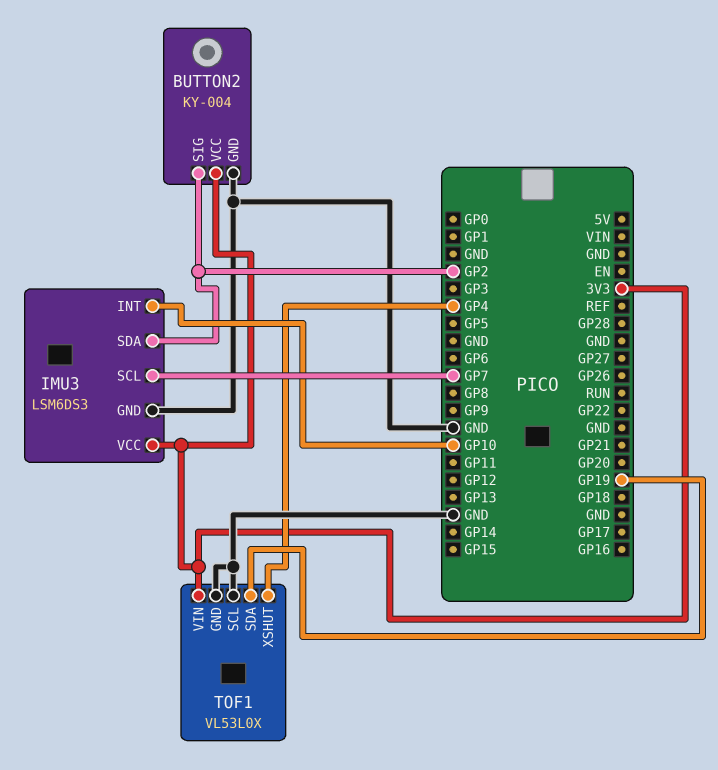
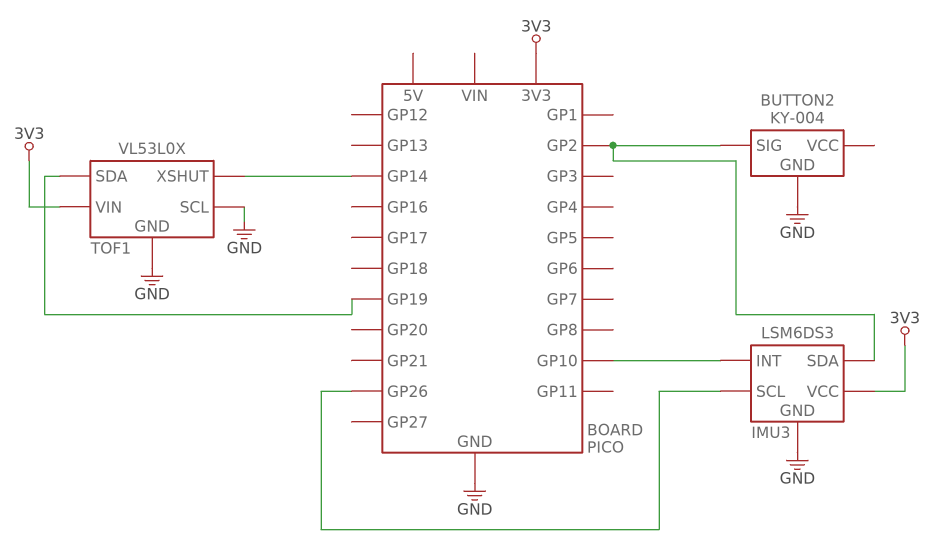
BUTTON2 pin VCC: 3V3 -> none
IMU3 pin SCL: GP7 -> GP26
TOF1 pin XSHUT: GP4 -> GP14

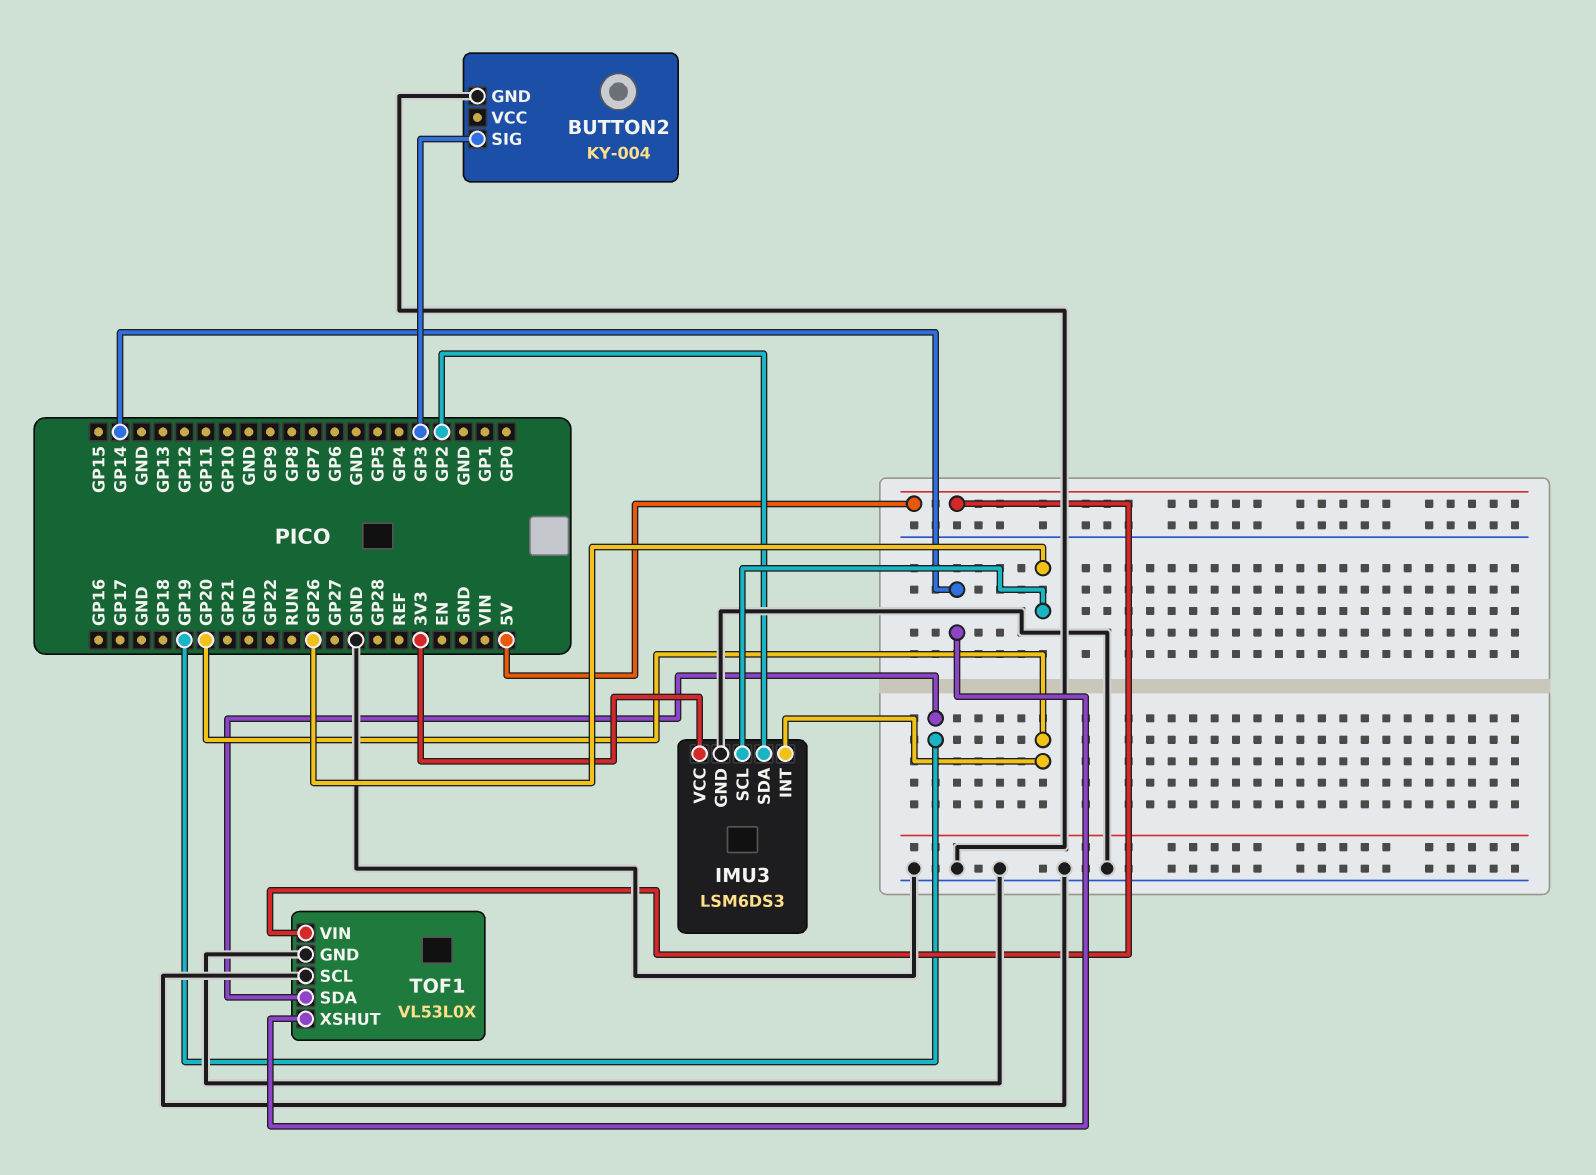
BUTTON2 pin SIG: GP2 -> GP3
IMU3 pin INT: GP10 -> GP20
TOF1 pin VIN: 3V3 -> 5V

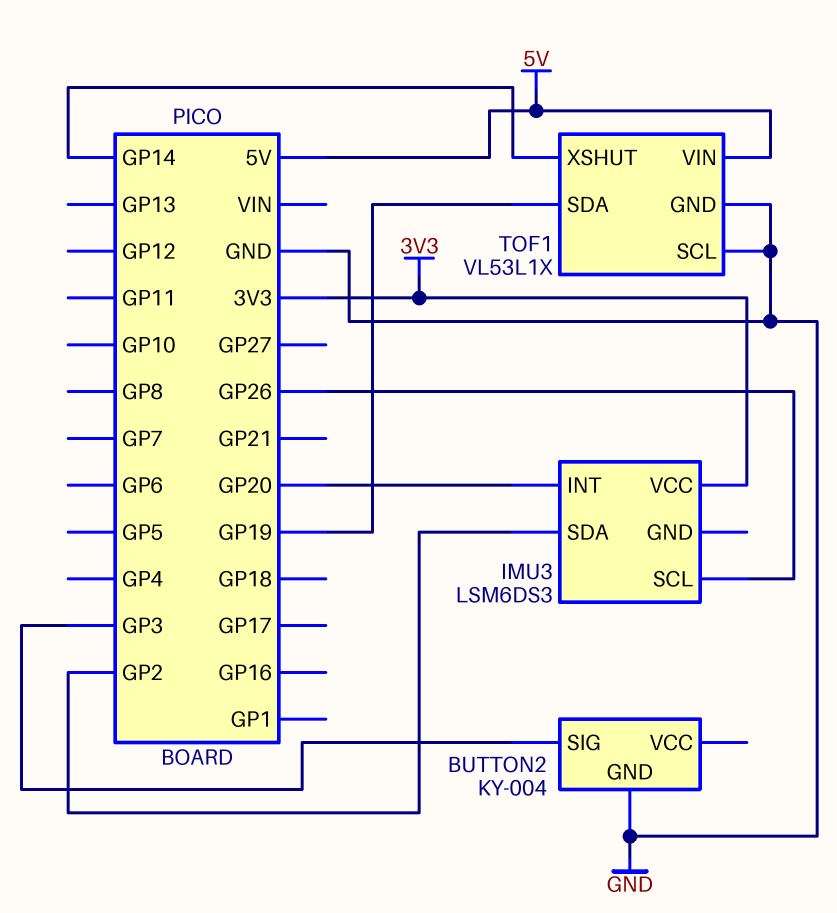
IMU3 pin GND: GND -> none
TOF1: VL53L0X -> VL53L1X

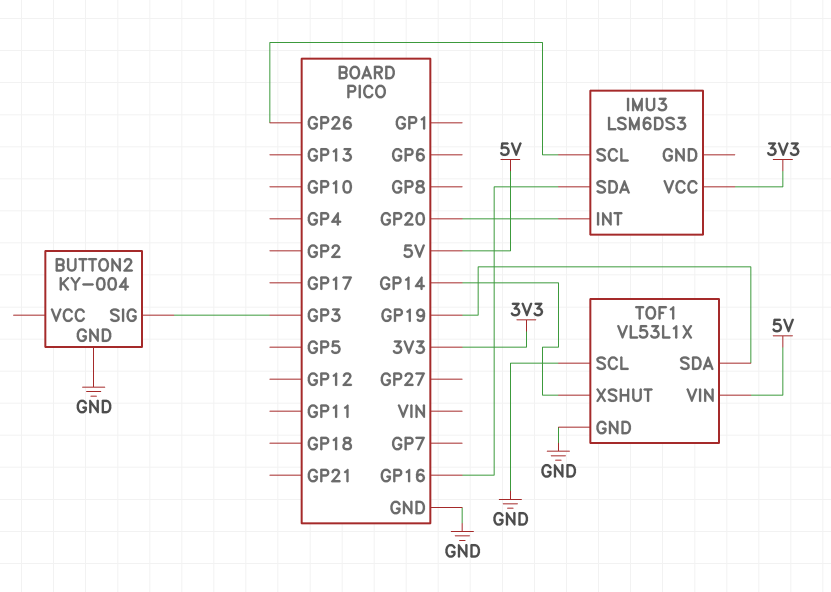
IMU3 pin SDA: GP2 -> GP16

